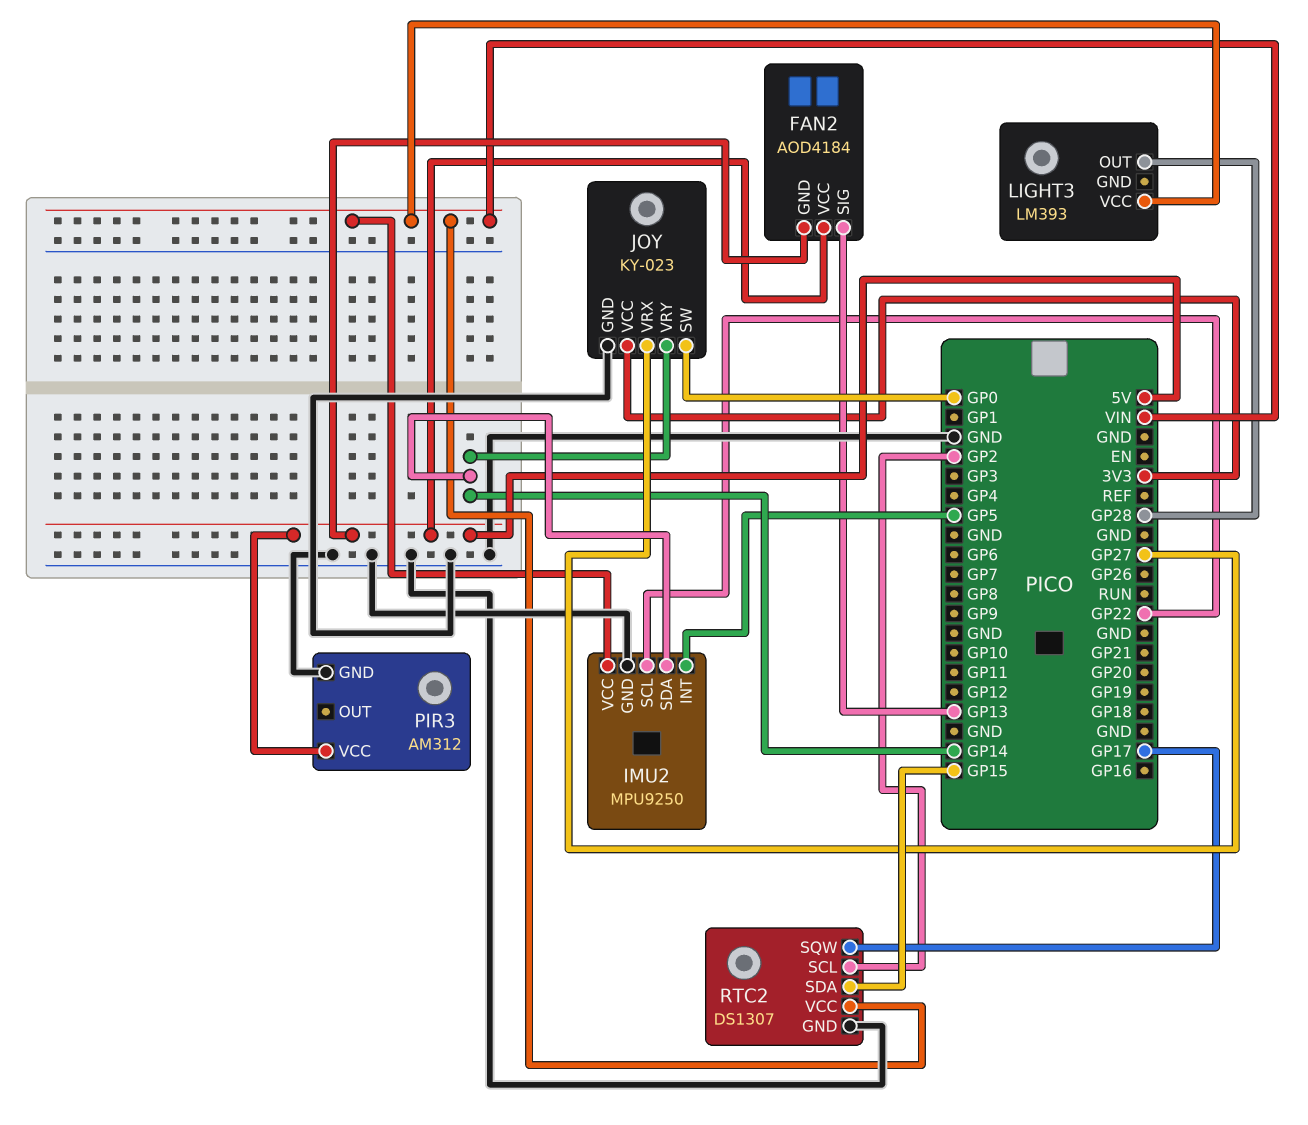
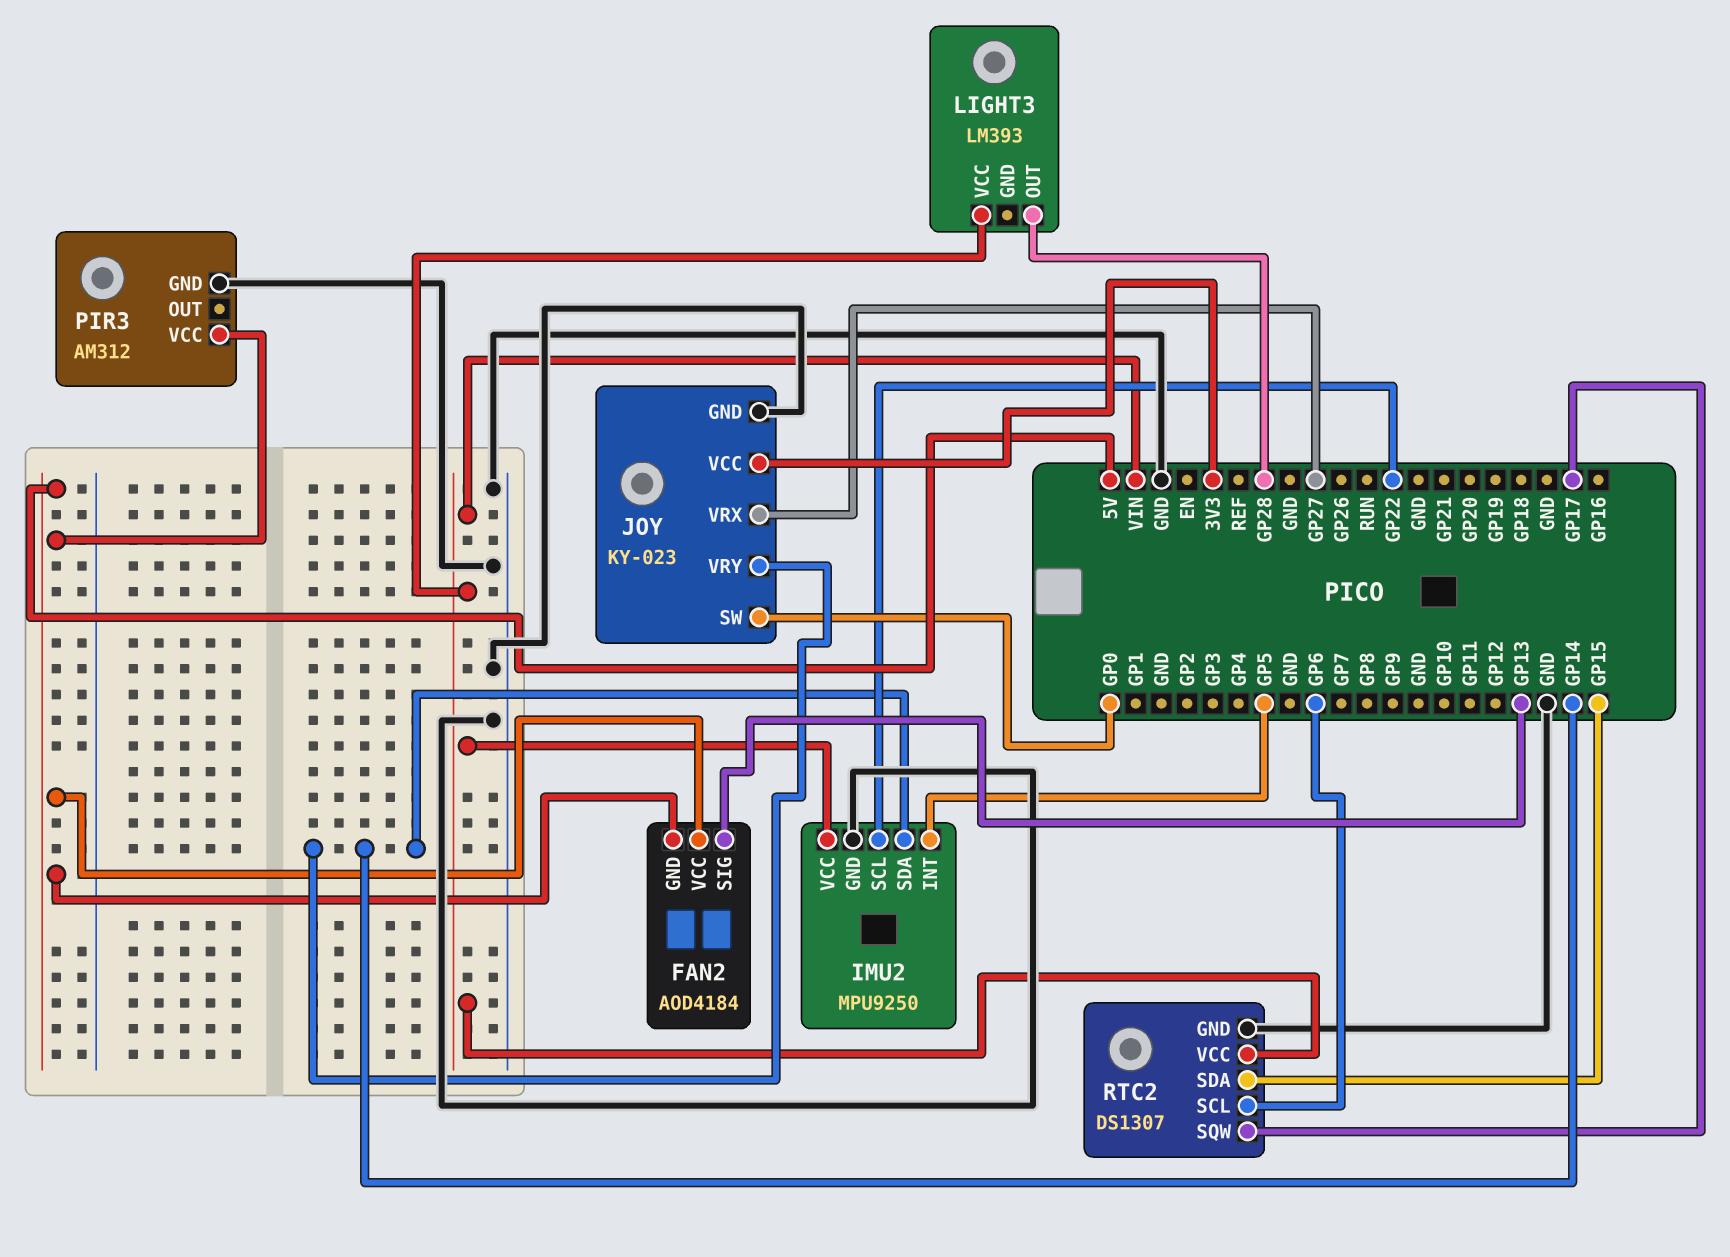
RTC2 pin SCL: GP2 -> GP6

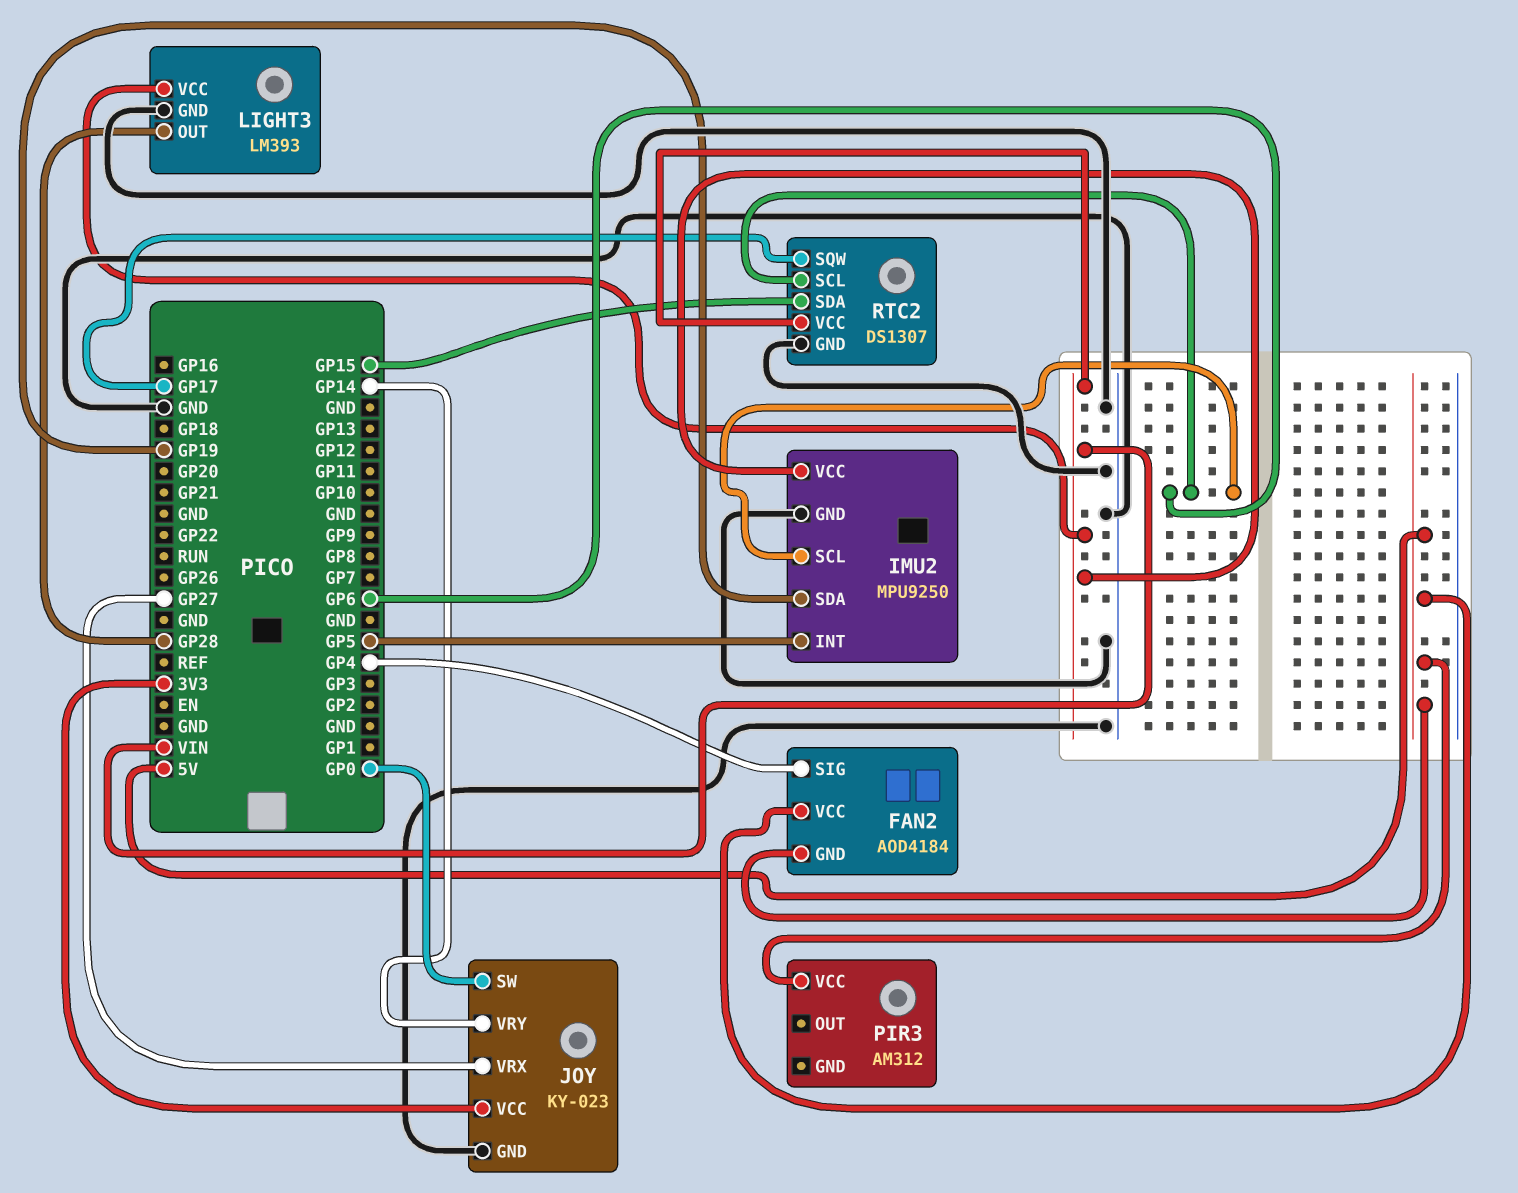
FAN2 pin SIG: GP13 -> GP4
IMU2 pin SCL: GP22 -> GP6
IMU2 pin SDA: GP14 -> GP19
LIGHT3 pin GND: none -> GND
PIR3 pin GND: GND -> none

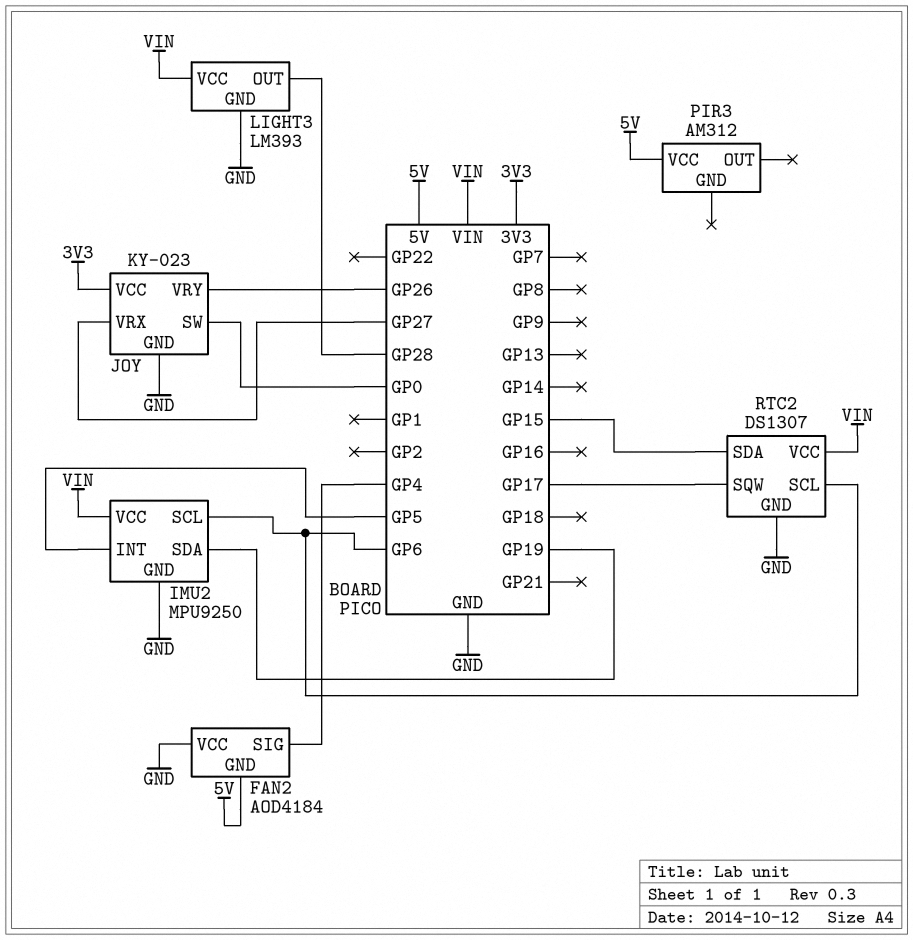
FAN2 pin VCC: 5V -> GND
JOY pin VRY: GP14 -> GP26

